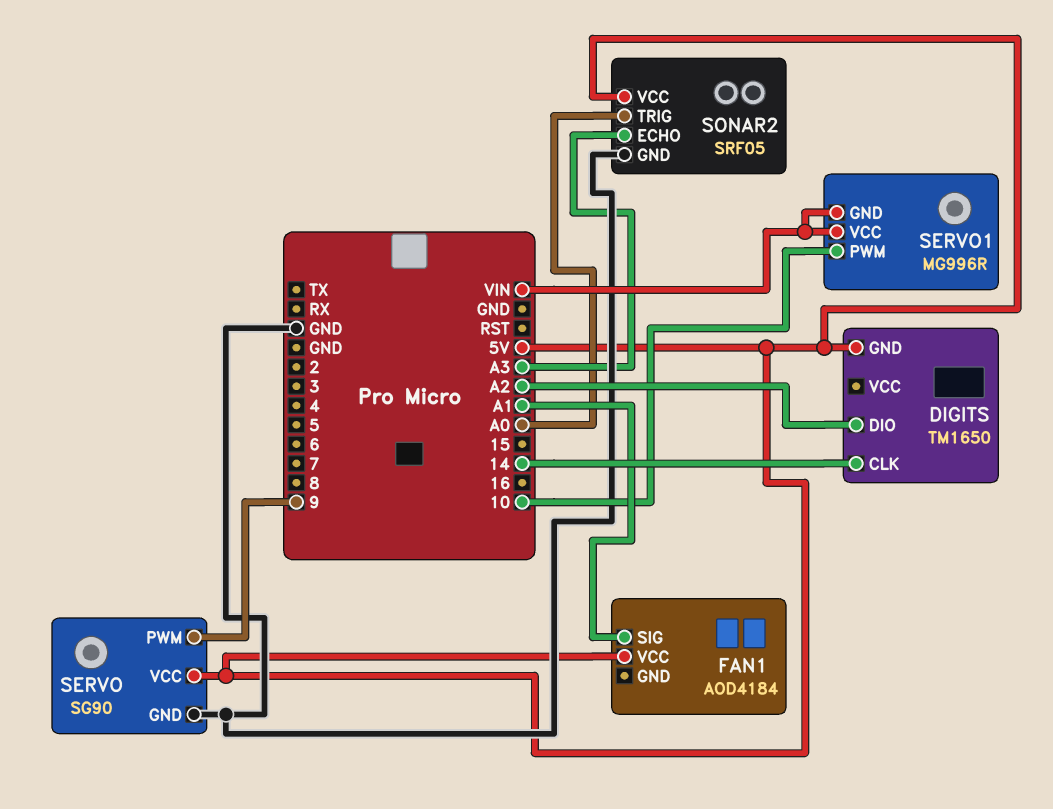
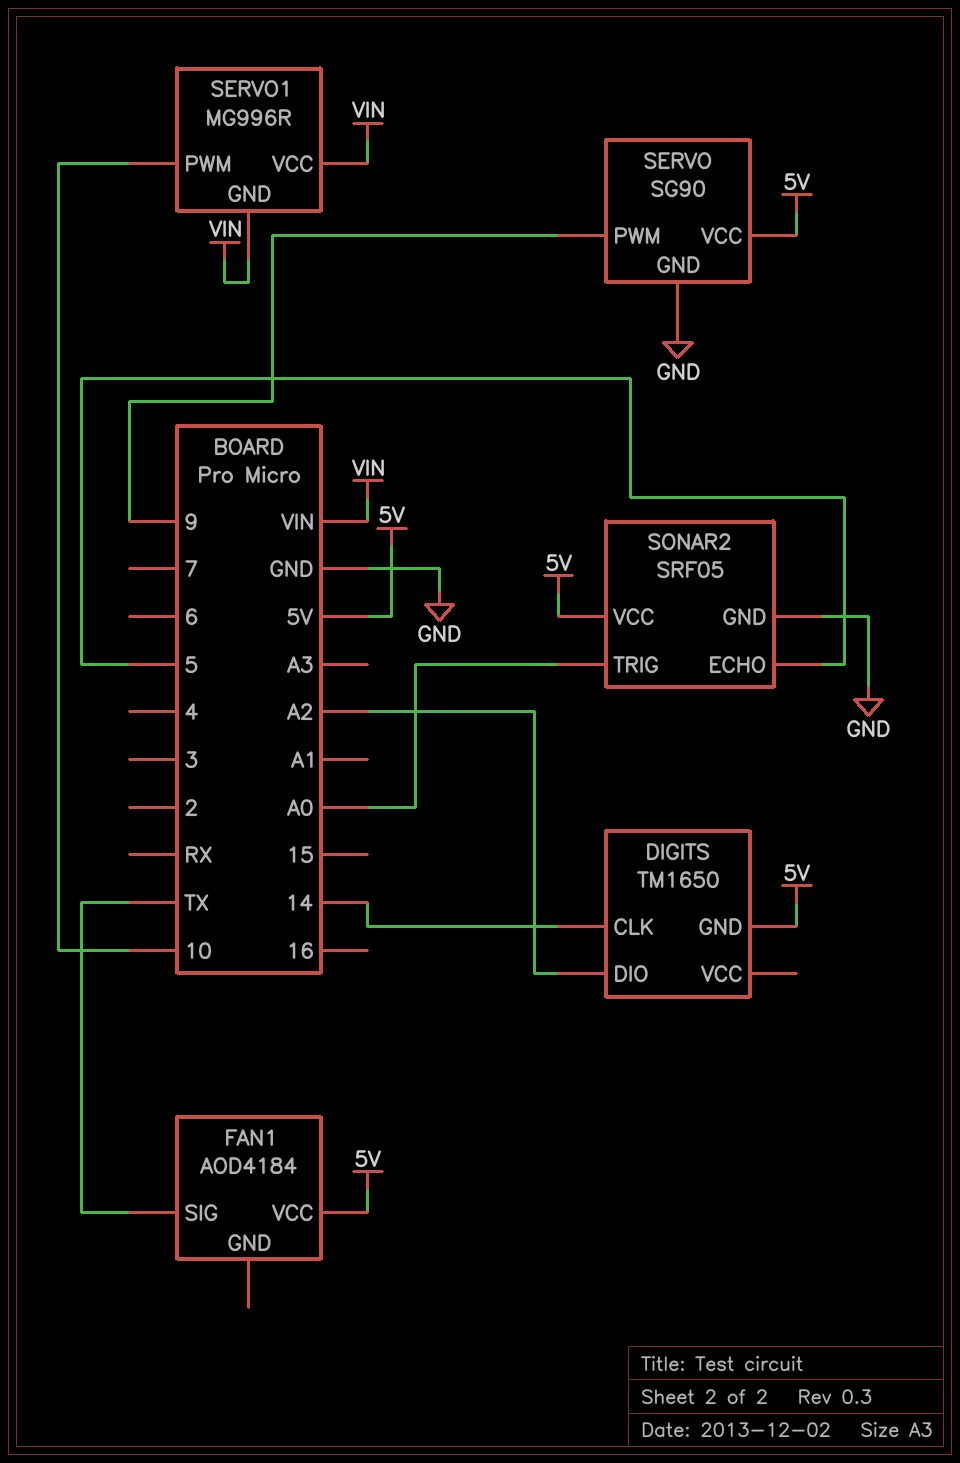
FAN1 pin SIG: A1 -> TX
SONAR2 pin ECHO: A3 -> 5

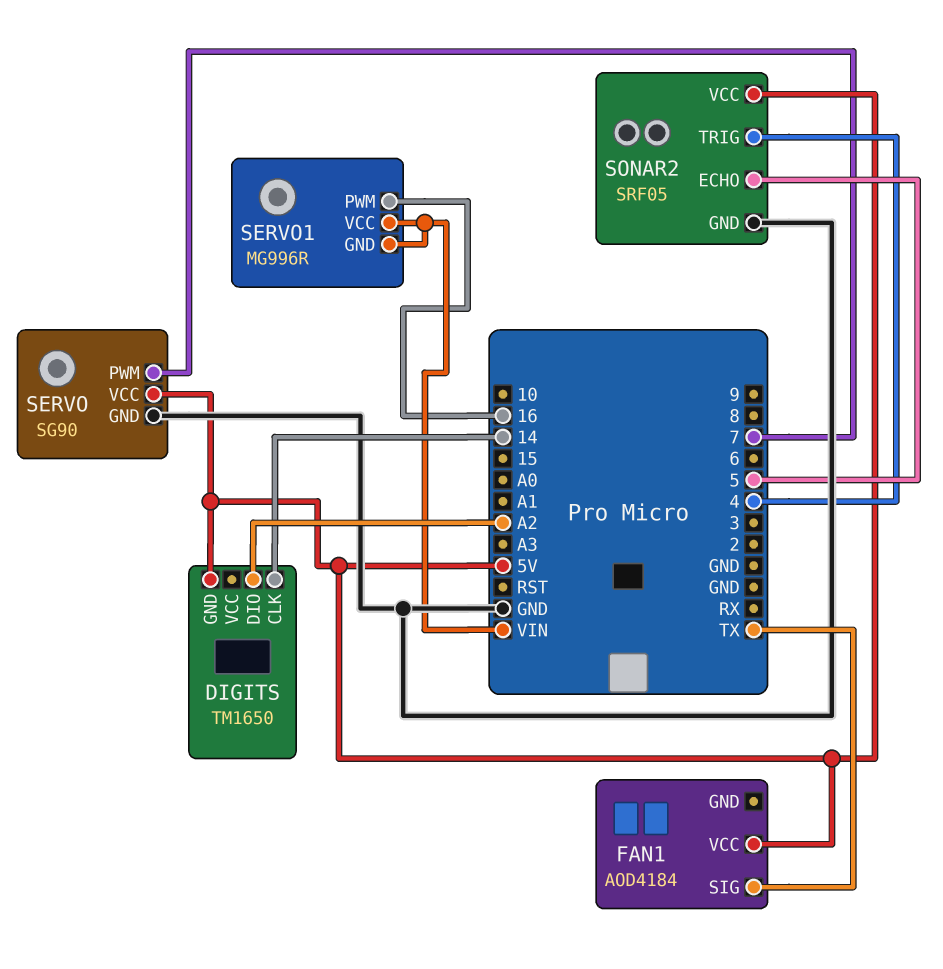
SERVO pin PWM: 9 -> 7
SERVO1 pin PWM: 10 -> 16
SONAR2 pin TRIG: A0 -> 4

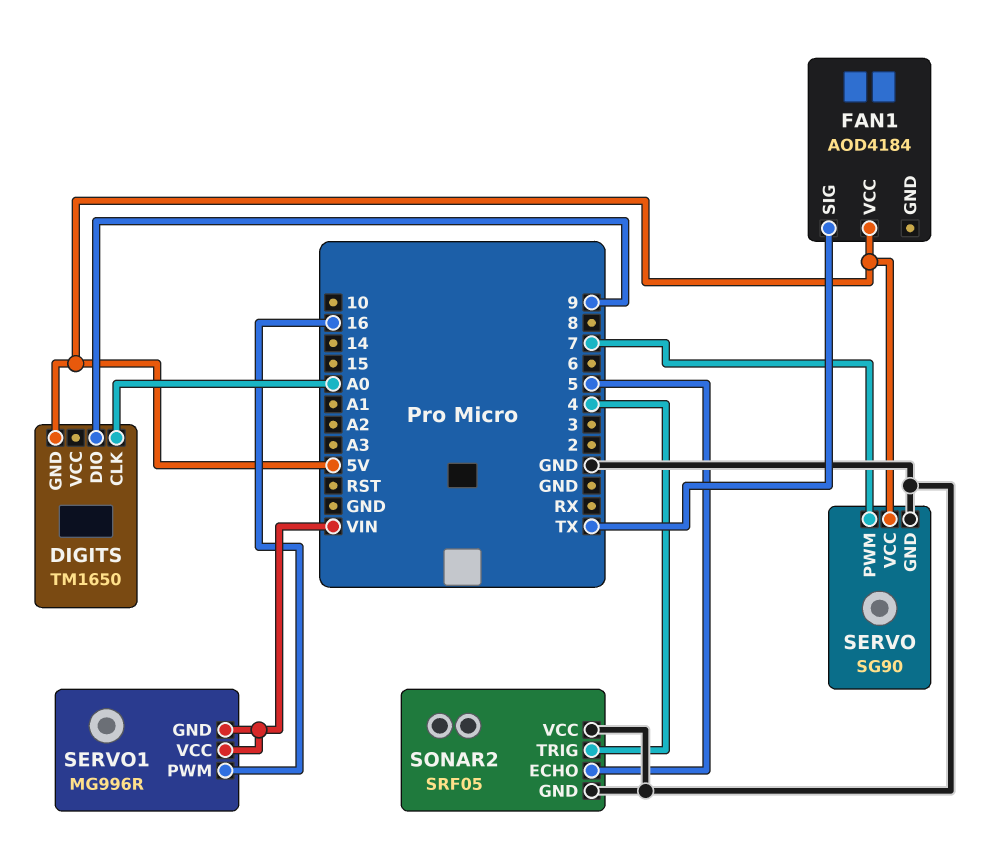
DIGITS pin CLK: 14 -> A0
DIGITS pin DIO: A2 -> 9
SONAR2 pin VCC: 5V -> GND

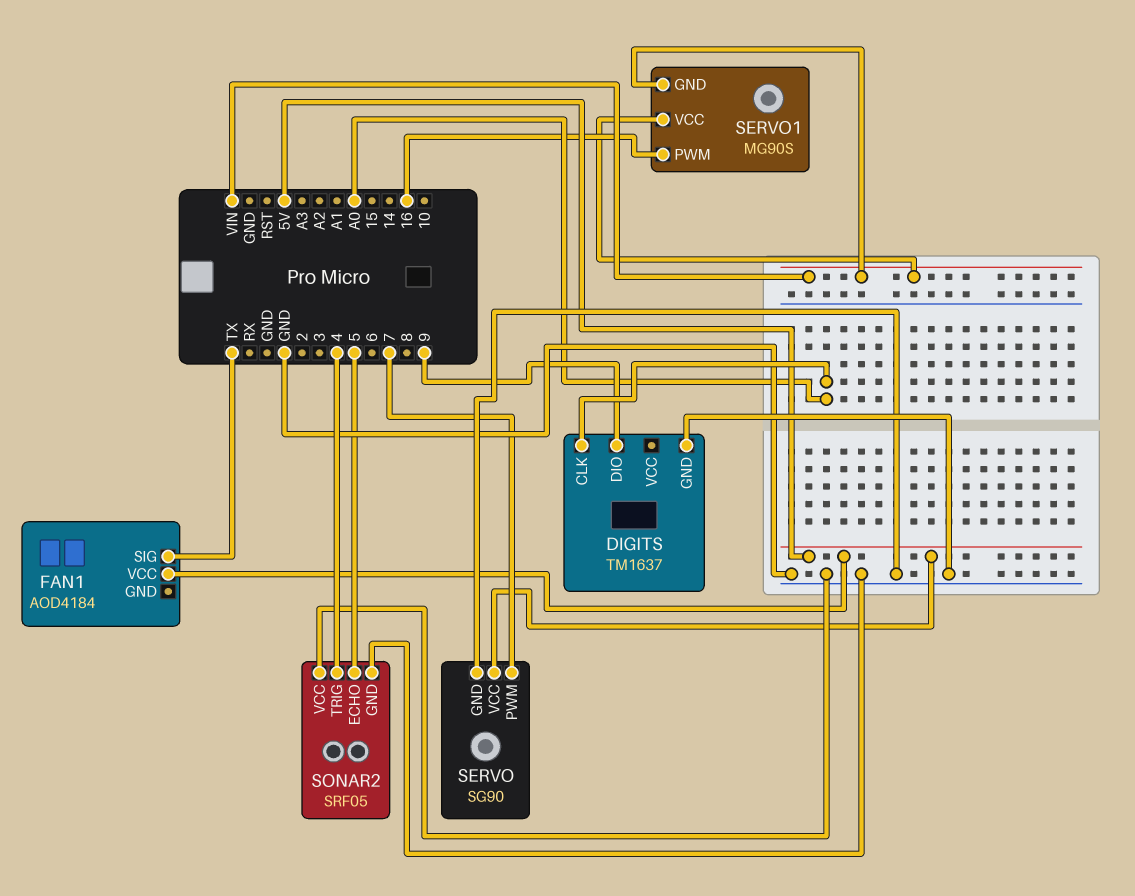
DIGITS: TM1650 -> TM1637
DIGITS pin GND: 5V -> GND
SERVO1: MG996R -> MG90S

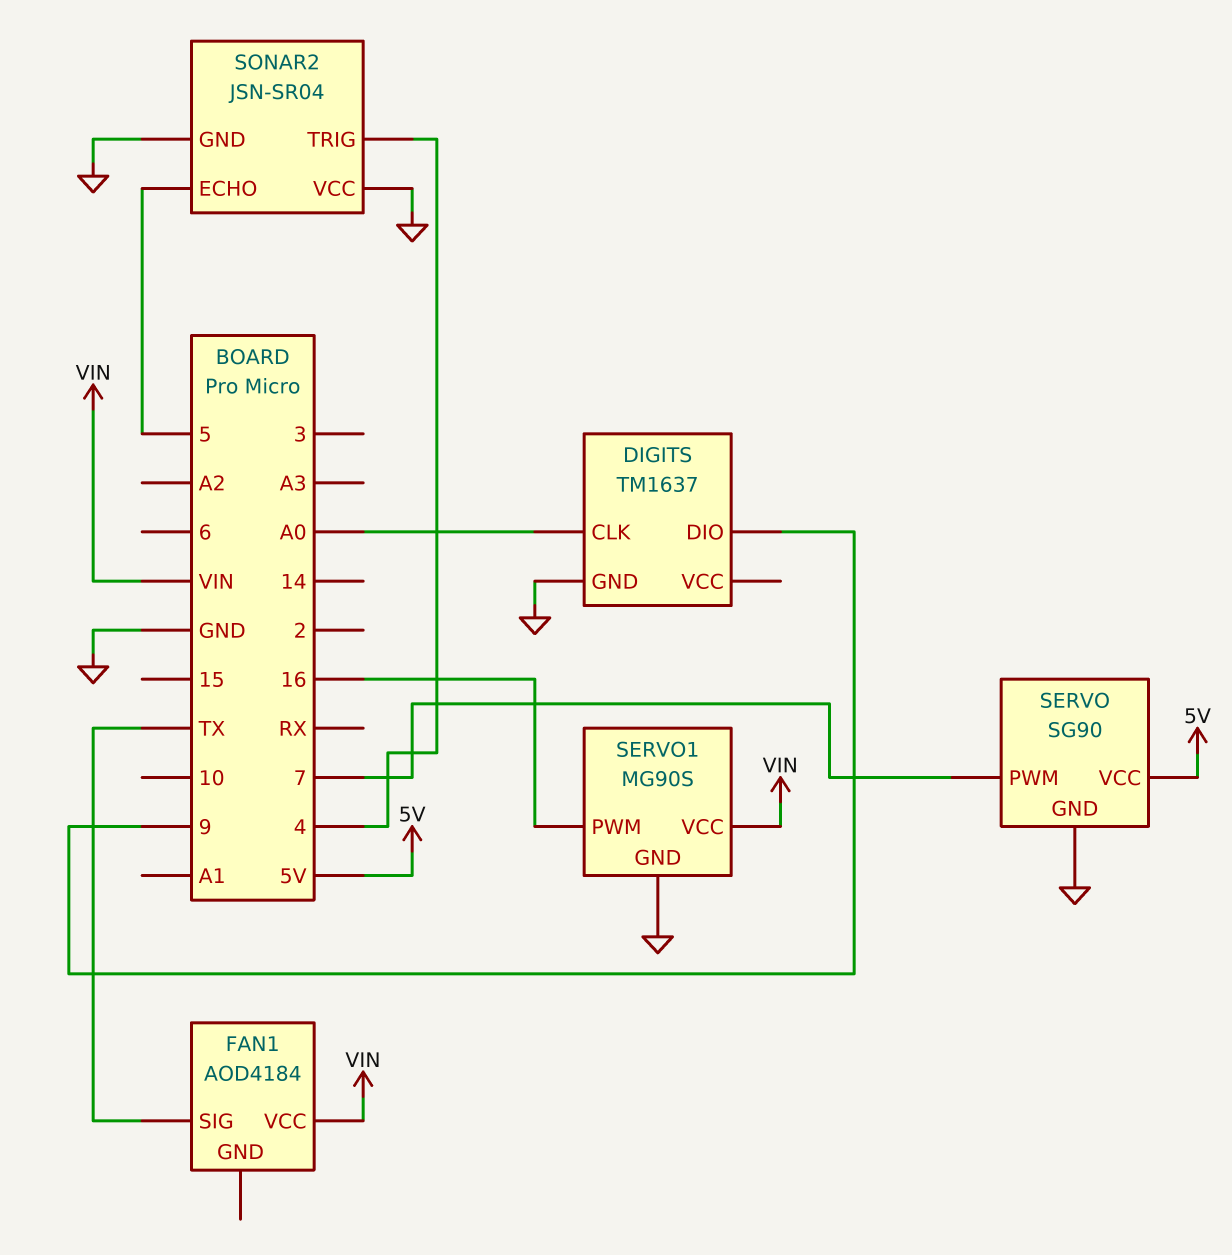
FAN1 pin VCC: 5V -> VIN
SERVO1 pin GND: VIN -> GND
SONAR2: SRF05 -> JSN-SR04

